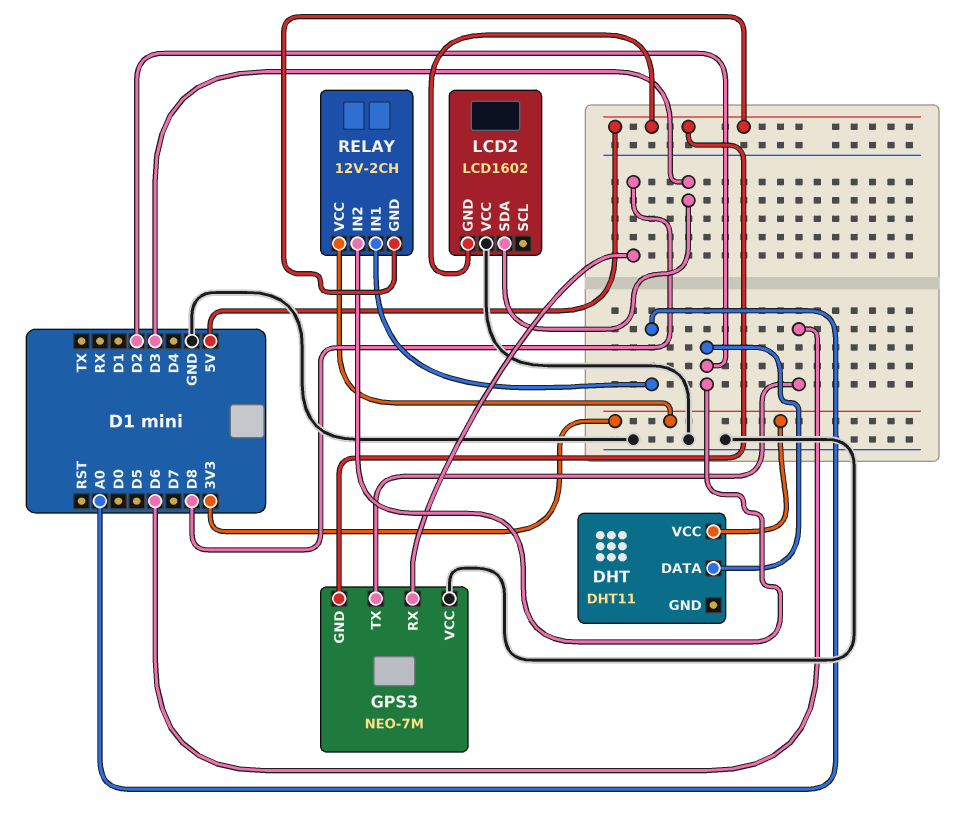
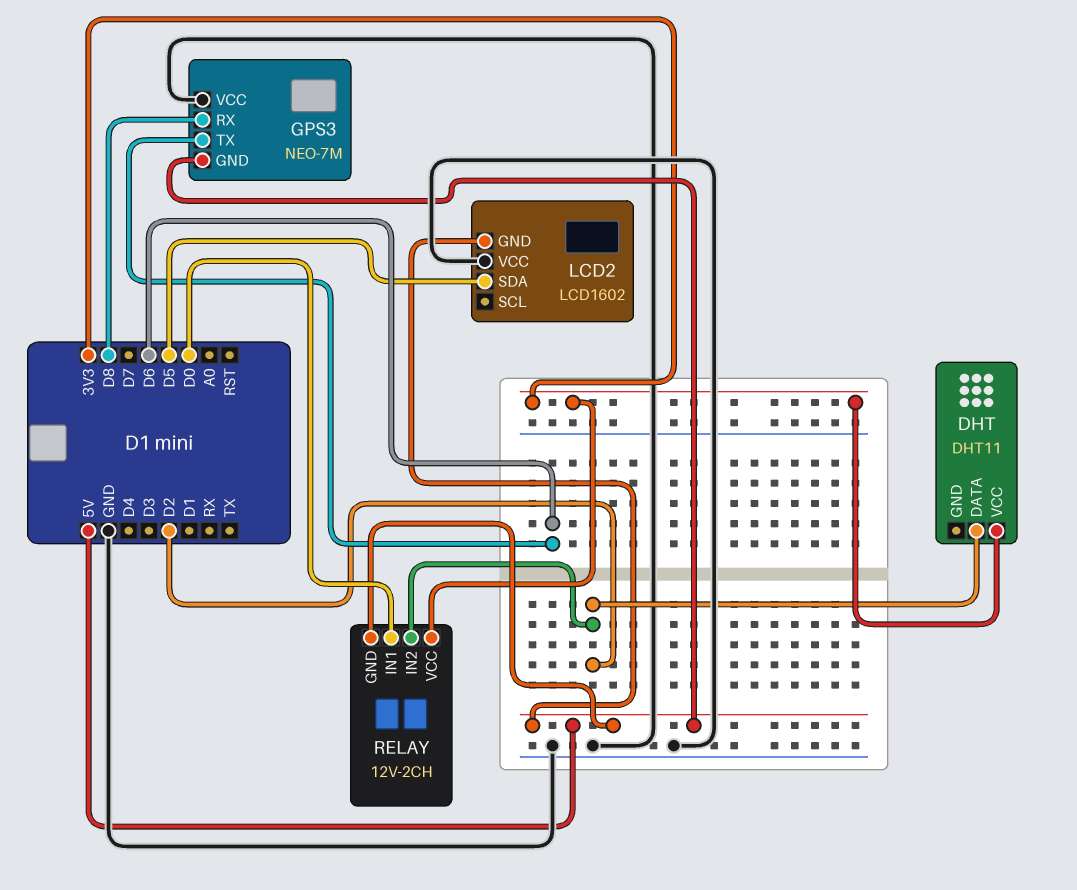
LCD2 pin SDA: D3 -> D5
RELAY pin IN1: A0 -> D0

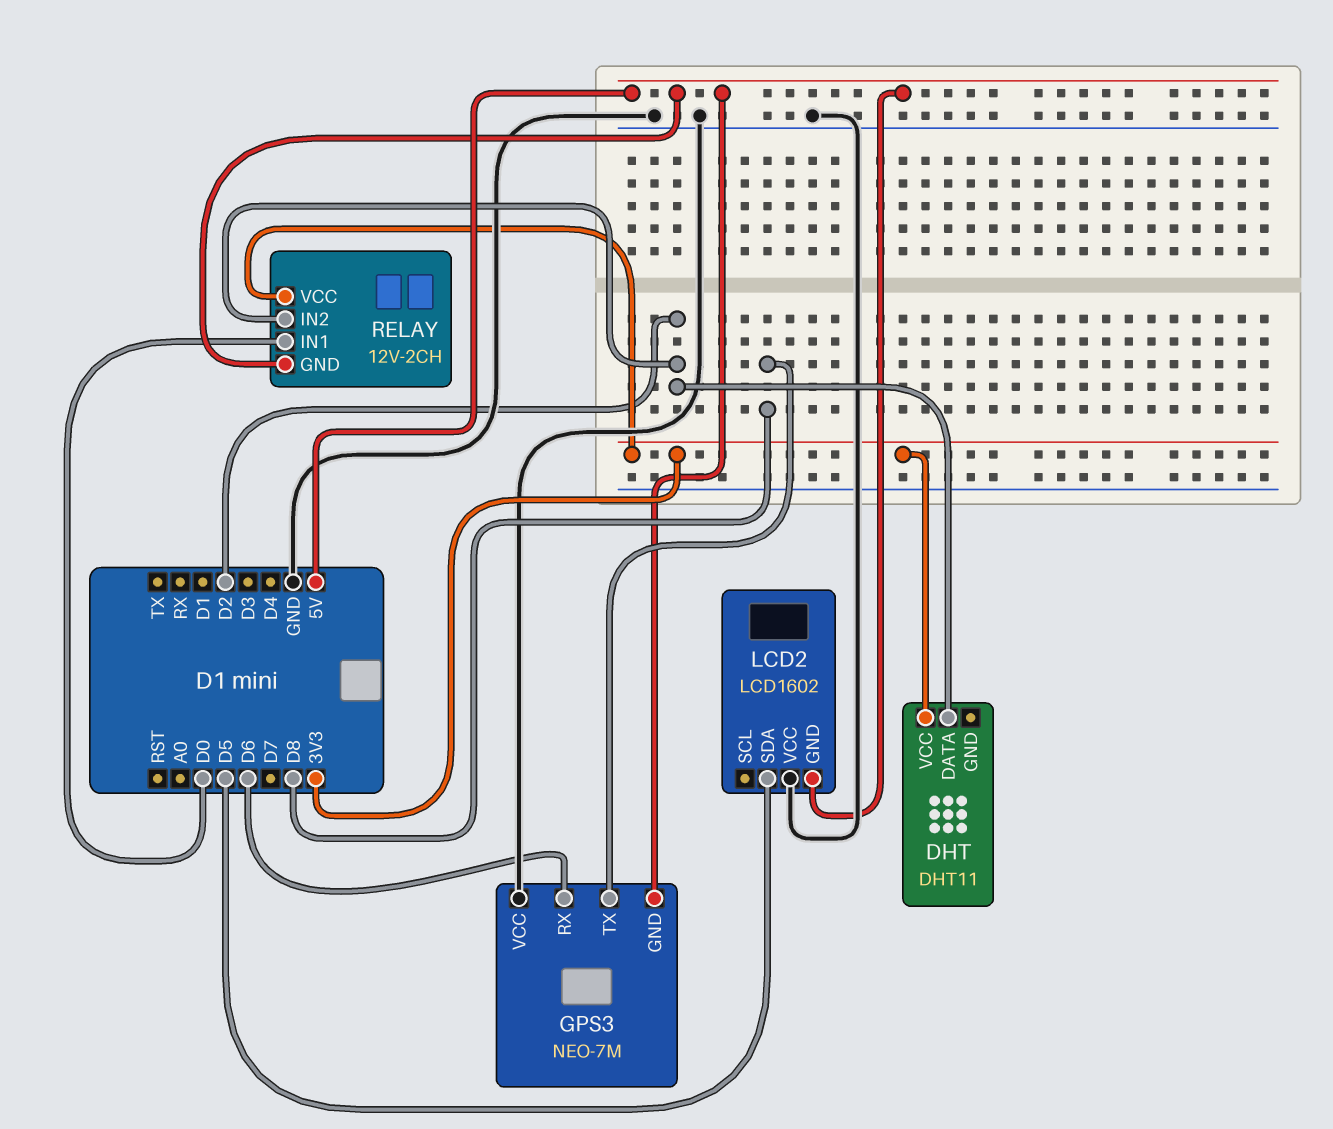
GPS3 pin RX: D8 -> D6
GPS3 pin TX: D6 -> D8

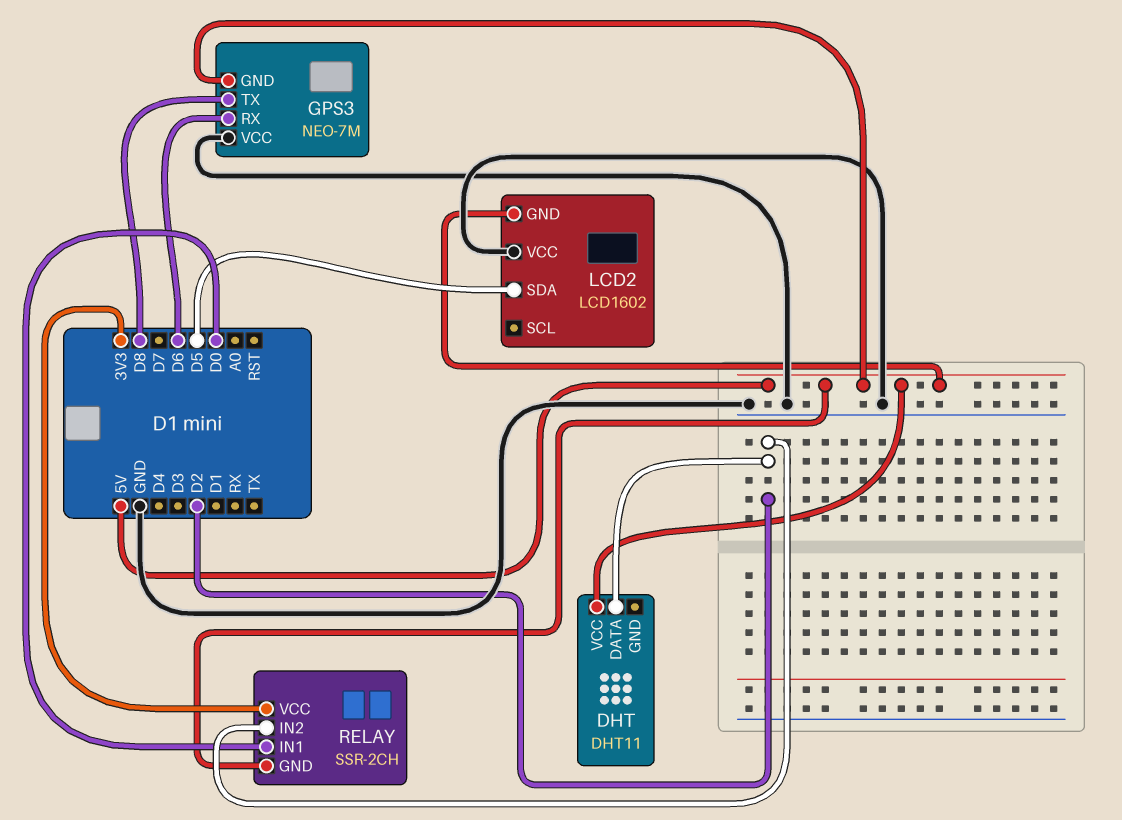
DHT pin VCC: 3V3 -> 5V
RELAY: 12V-2CH -> SSR-2CH

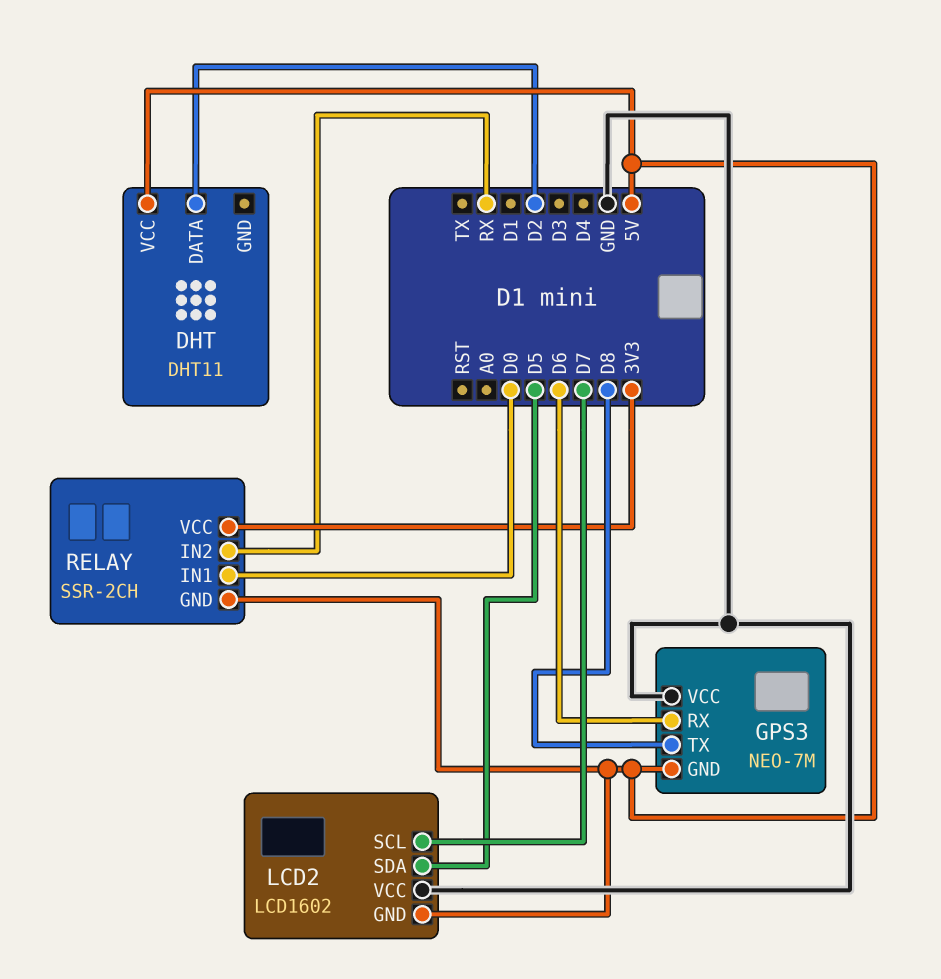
LCD2 pin SCL: none -> D7
RELAY pin IN2: D2 -> RX

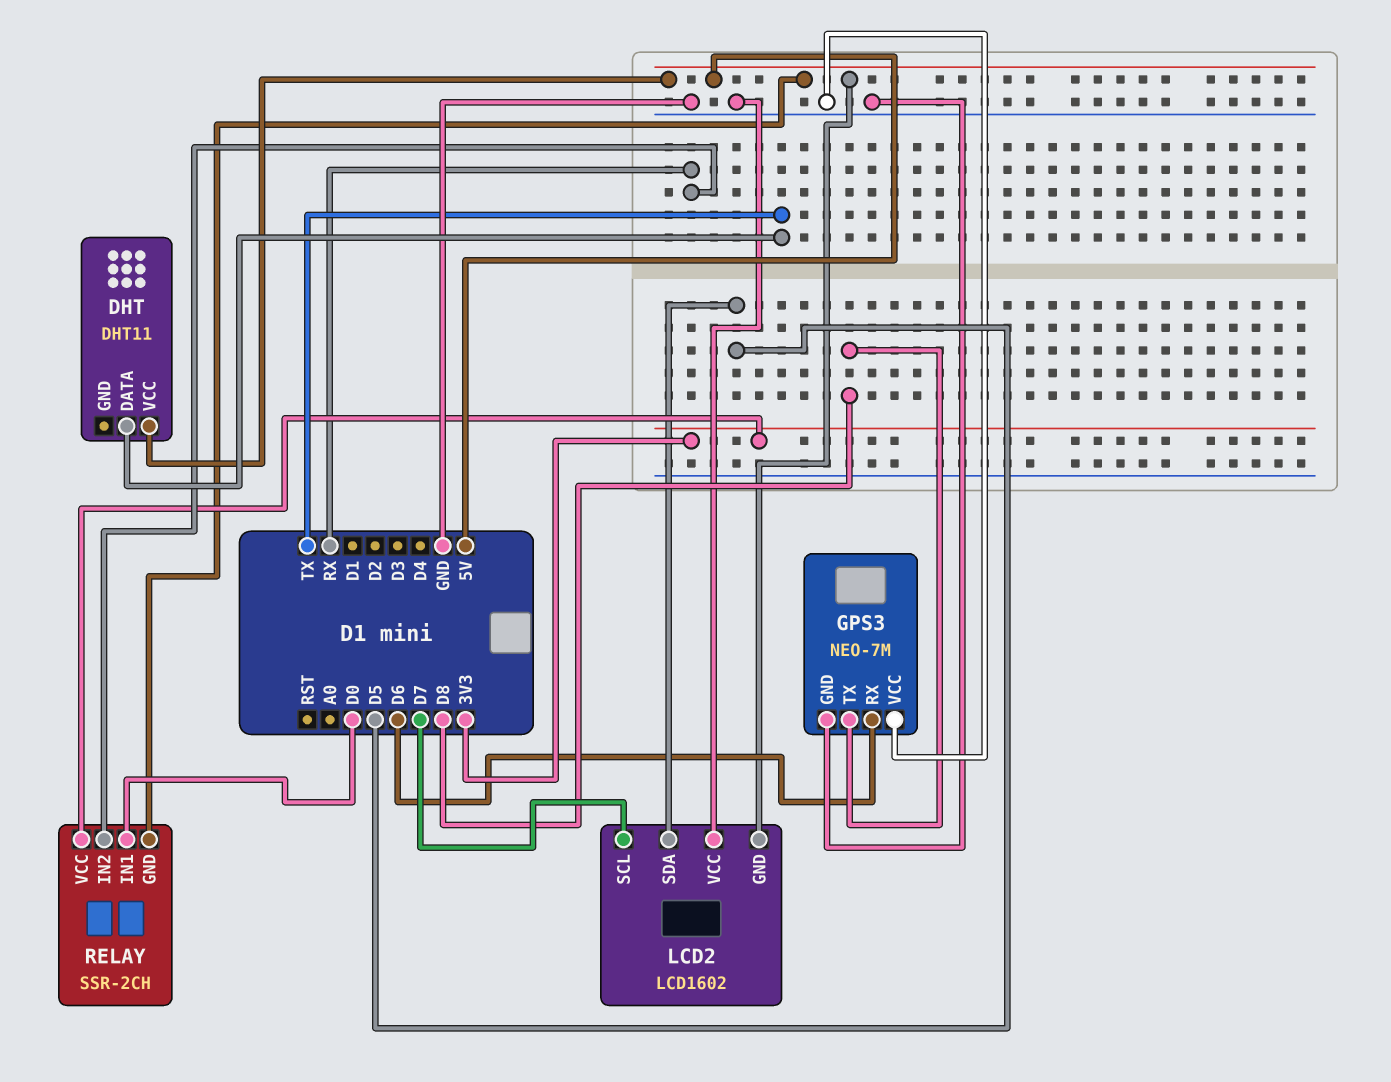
DHT pin DATA: D2 -> TX
GPS3 pin GND: 5V -> GND

